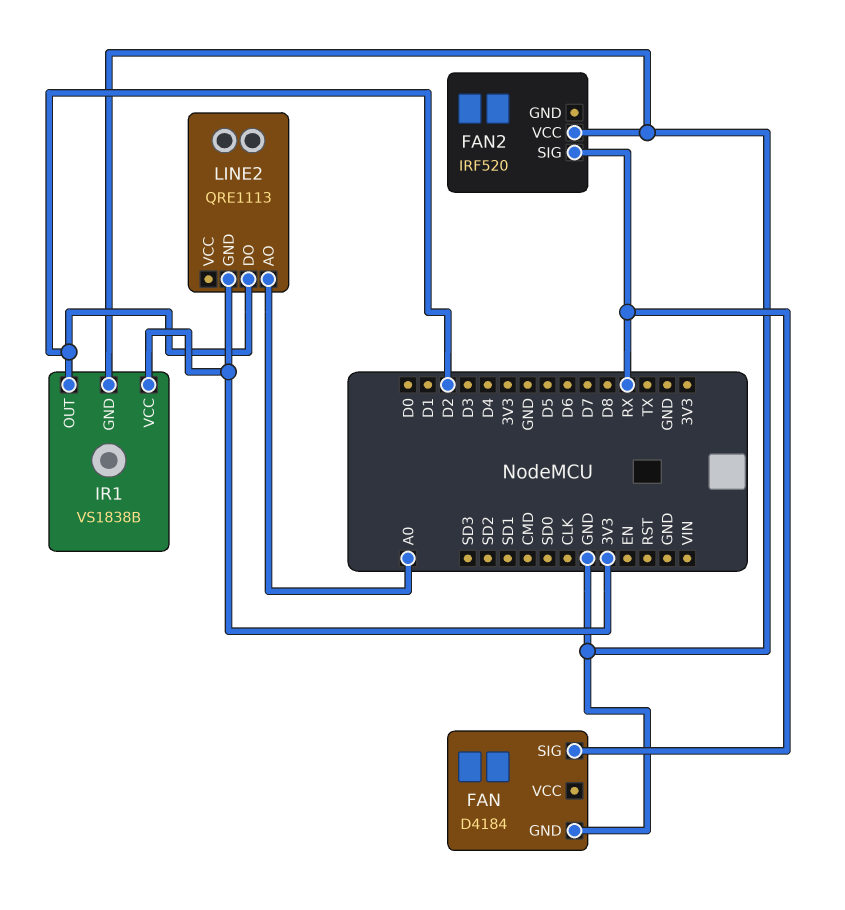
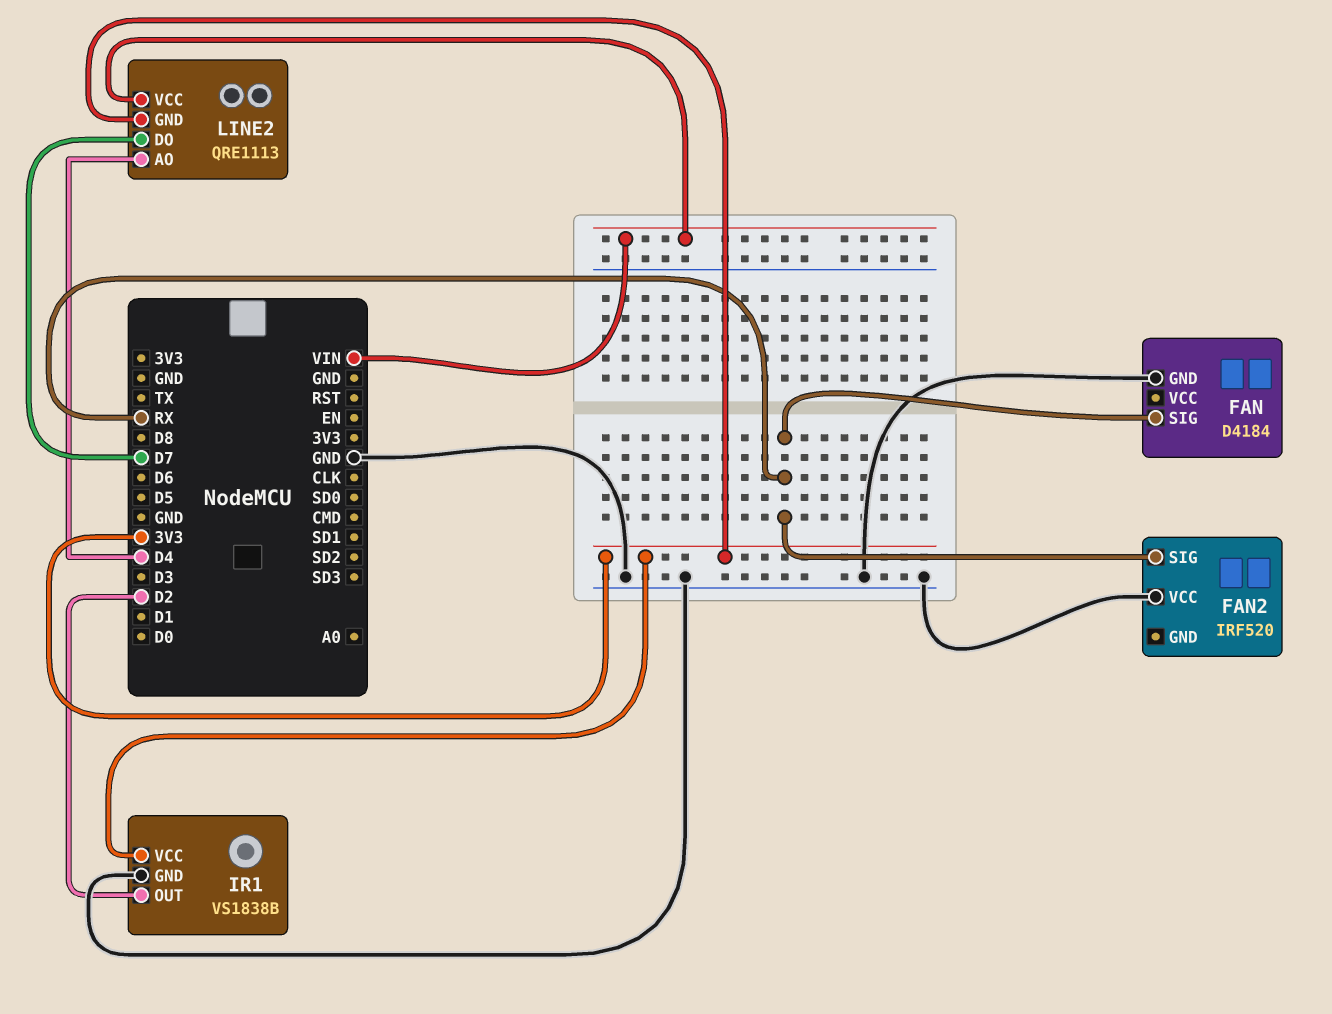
LINE2 pin AO: A0 -> D4
LINE2 pin DO: D2 -> D7
LINE2 pin VCC: none -> VIN

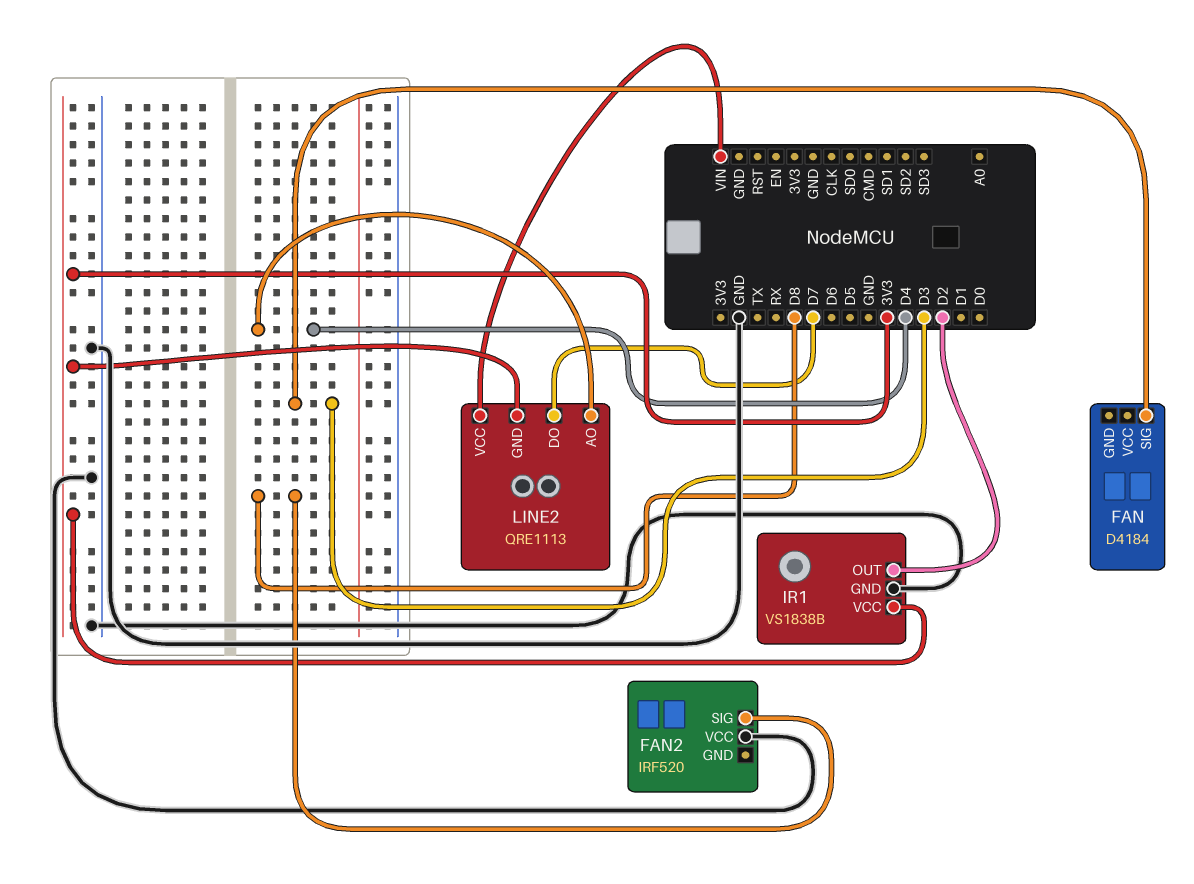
FAN pin GND: GND -> none
FAN pin SIG: RX -> D3
FAN2 pin SIG: RX -> D8

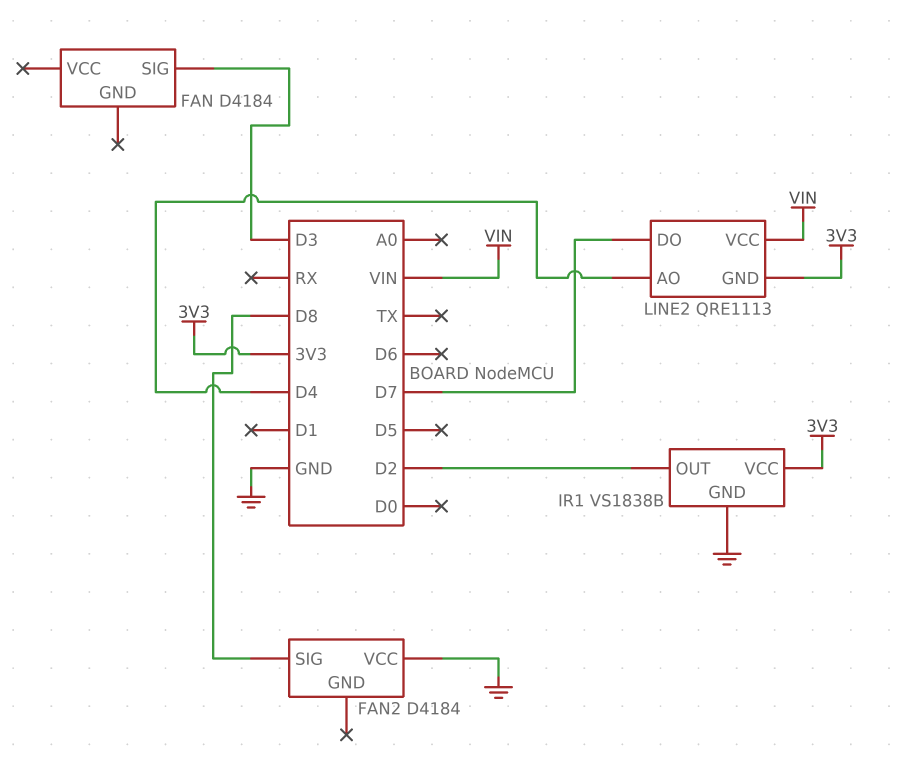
FAN2: IRF520 -> D4184

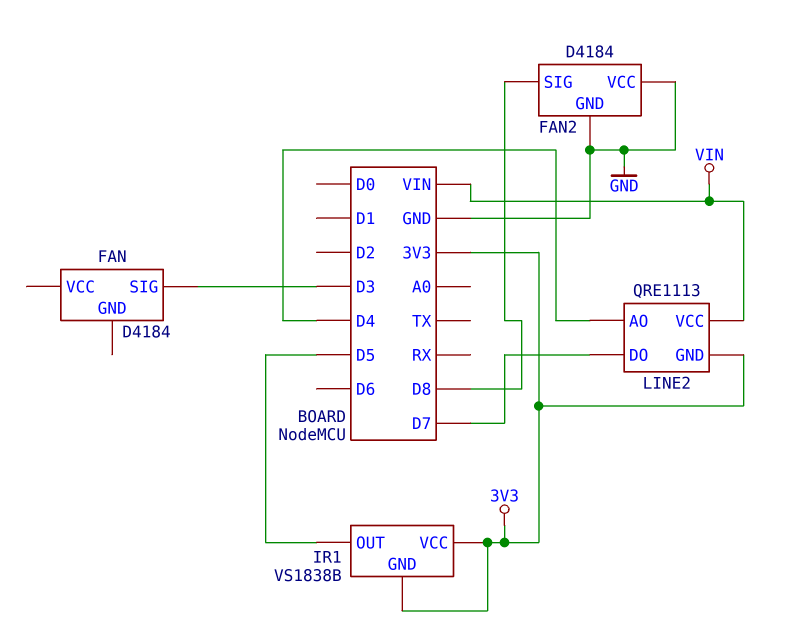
FAN2 pin GND: none -> GND
IR1 pin GND: GND -> 3V3
IR1 pin OUT: D2 -> D5

